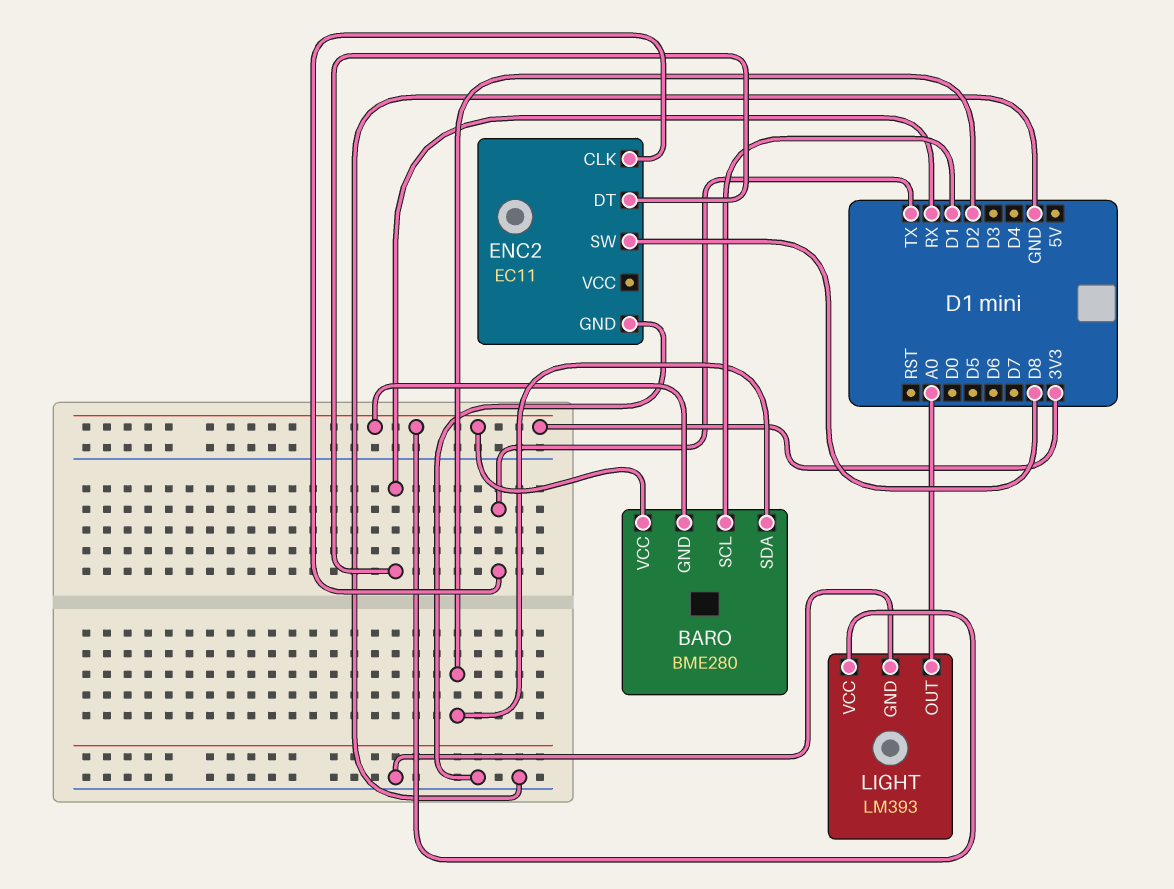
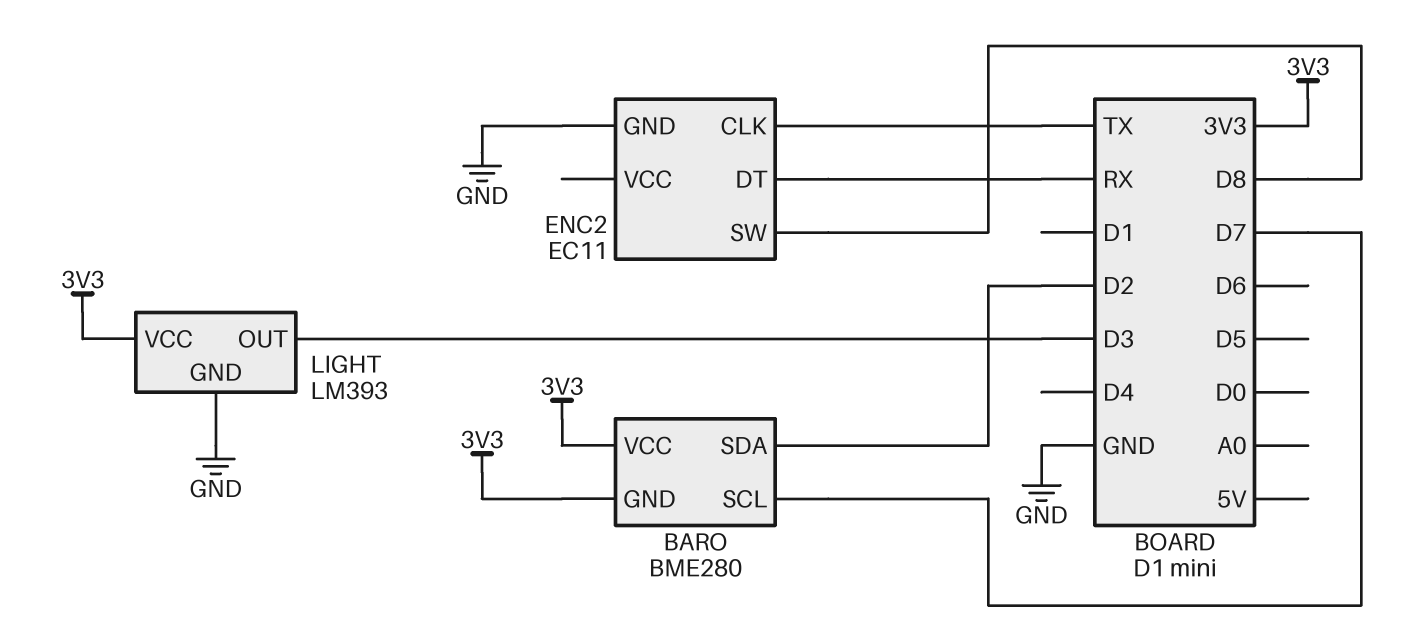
BARO pin SCL: D1 -> D7
LIGHT pin OUT: A0 -> D3

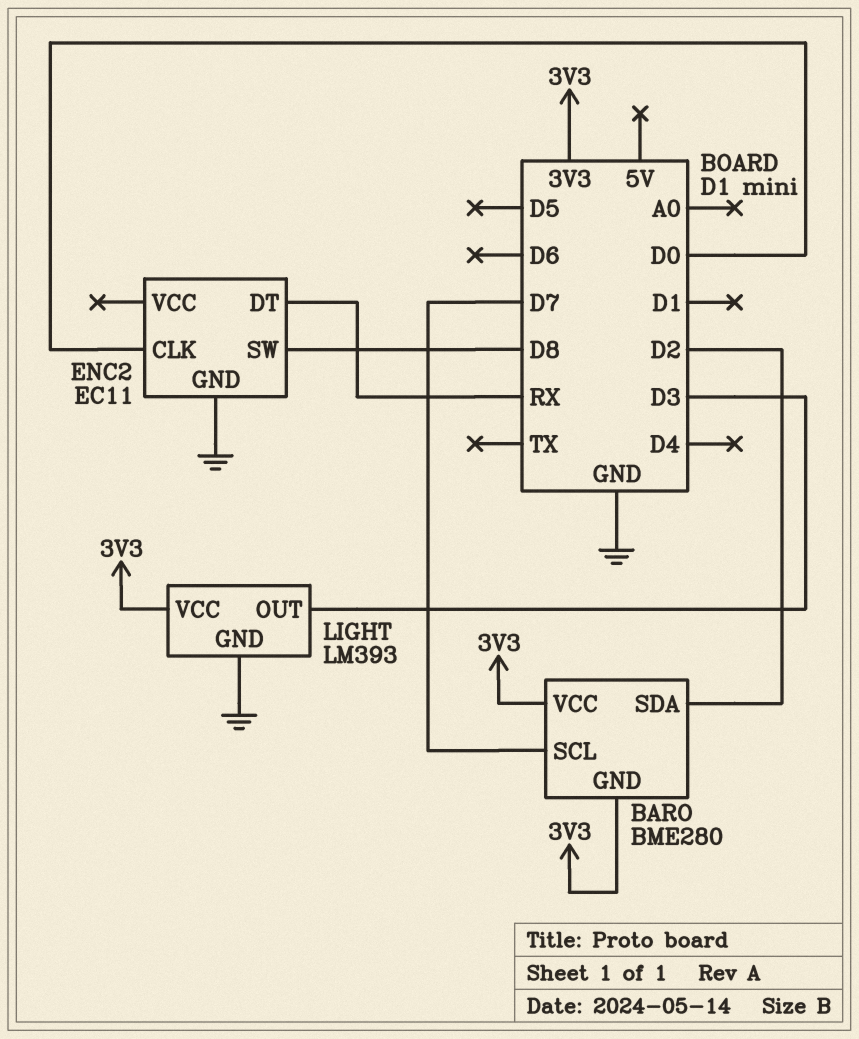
ENC2 pin CLK: TX -> D0

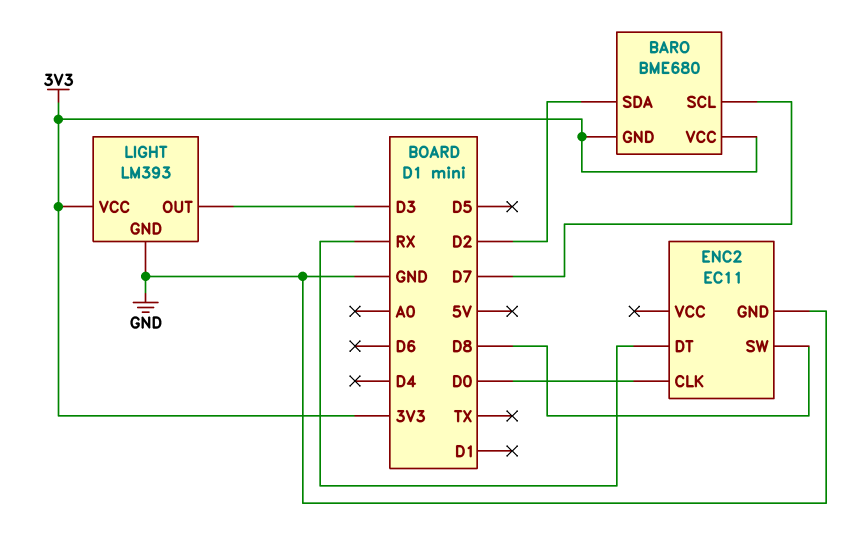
BARO: BME280 -> BME680

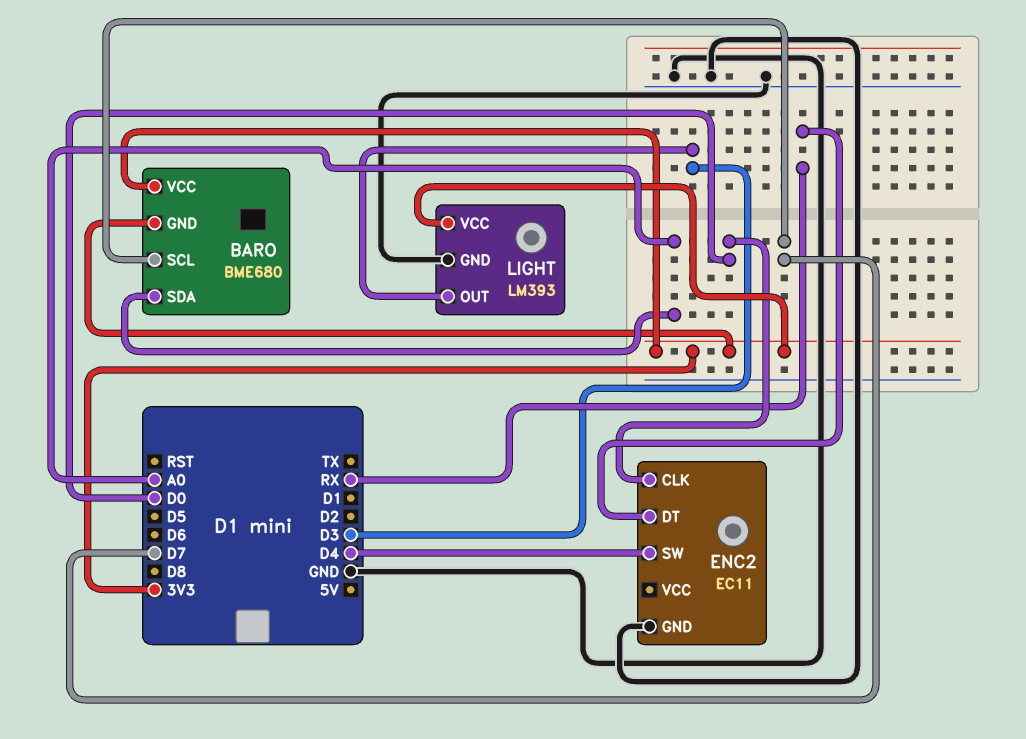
BARO pin SDA: D2 -> A0
ENC2 pin SW: D8 -> D4

